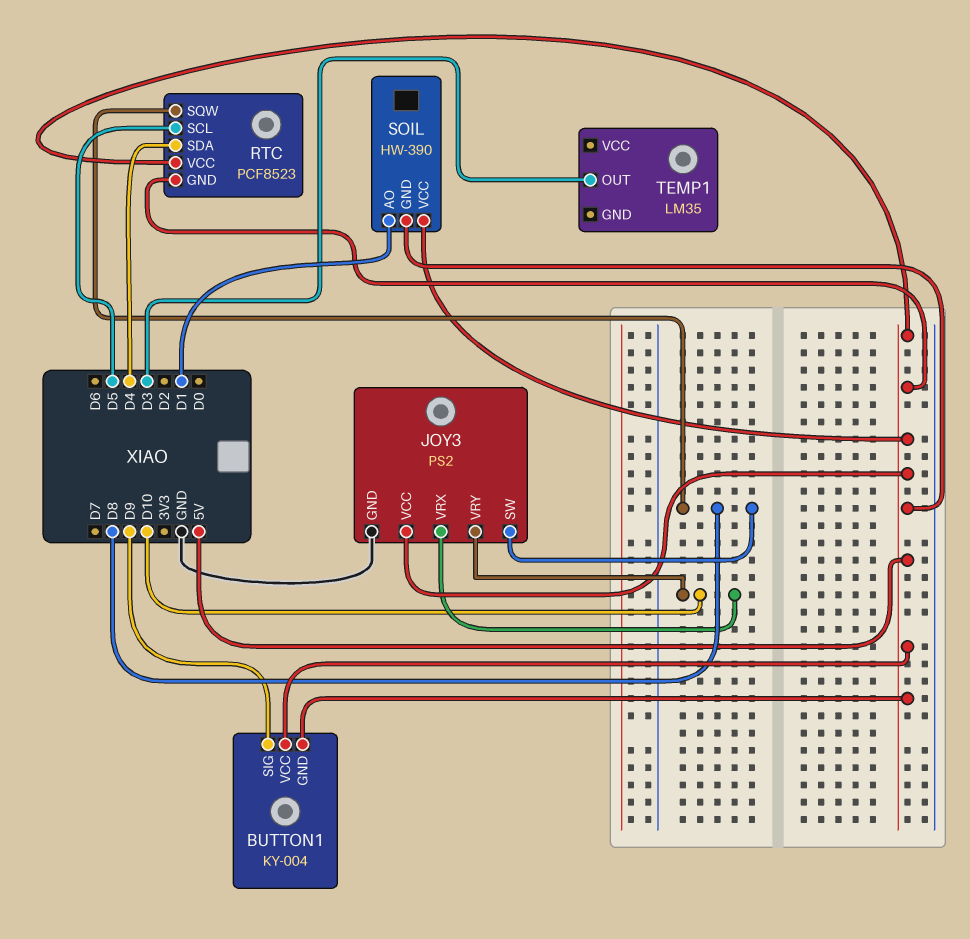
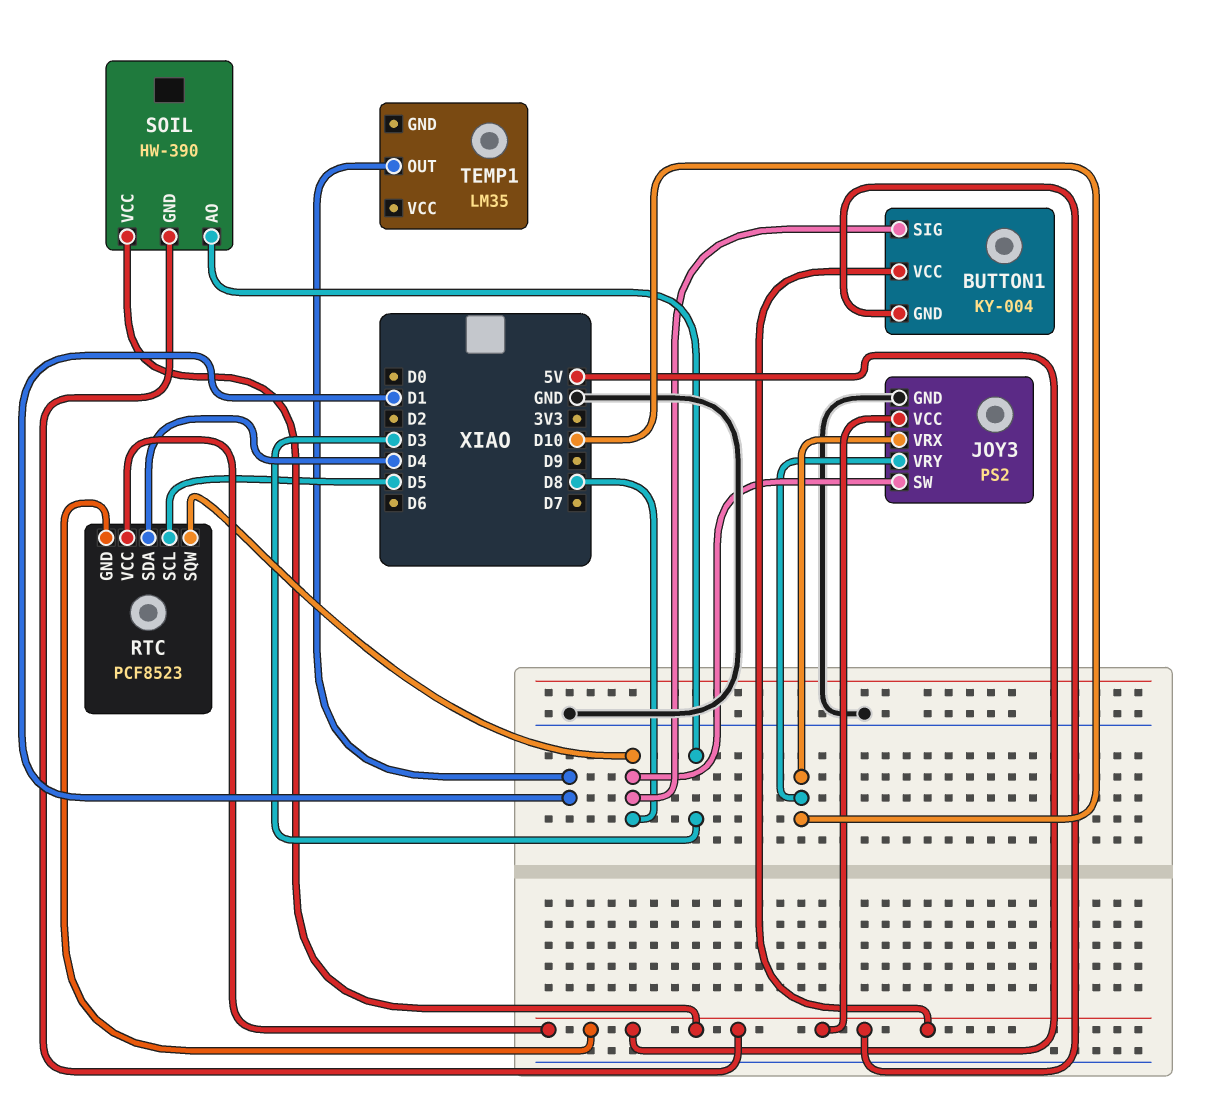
BUTTON1 pin SIG: D9 -> D8
SOIL pin AO: D1 -> D3
TEMP1 pin OUT: D3 -> D1

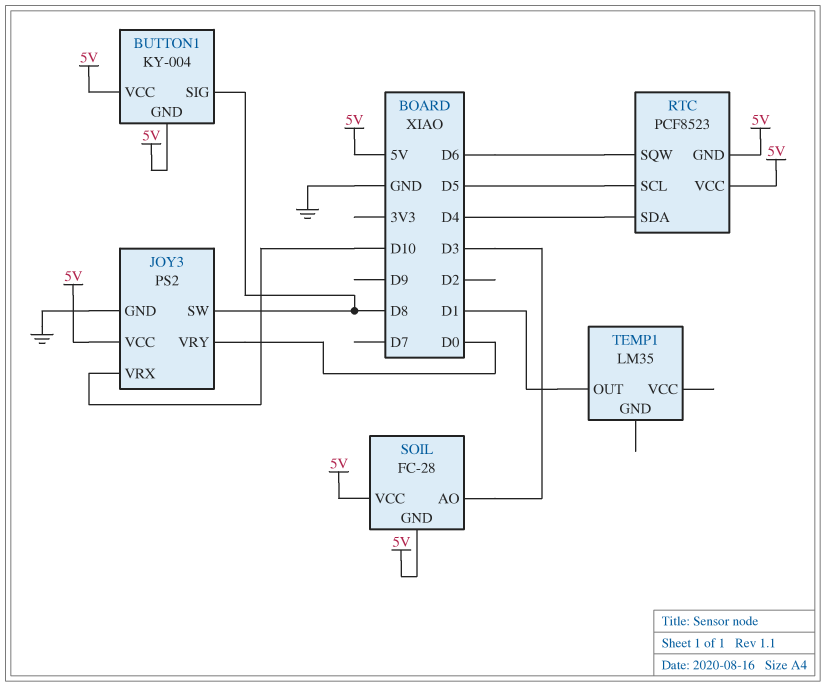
JOY3 pin VRY: D10 -> D0
RTC pin SQW: D8 -> D6
SOIL: HW-390 -> FC-28

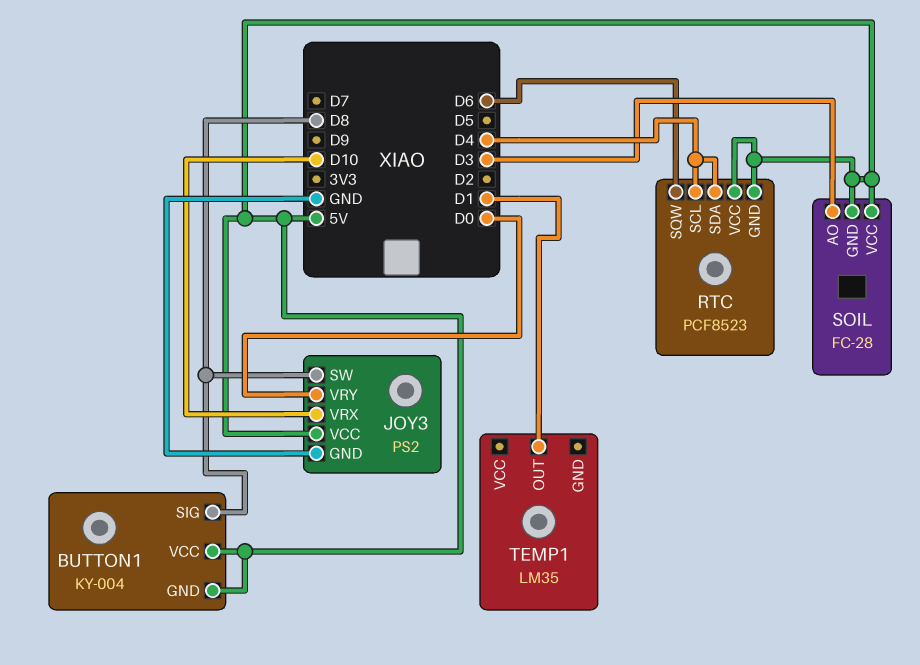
RTC pin SCL: D5 -> D4

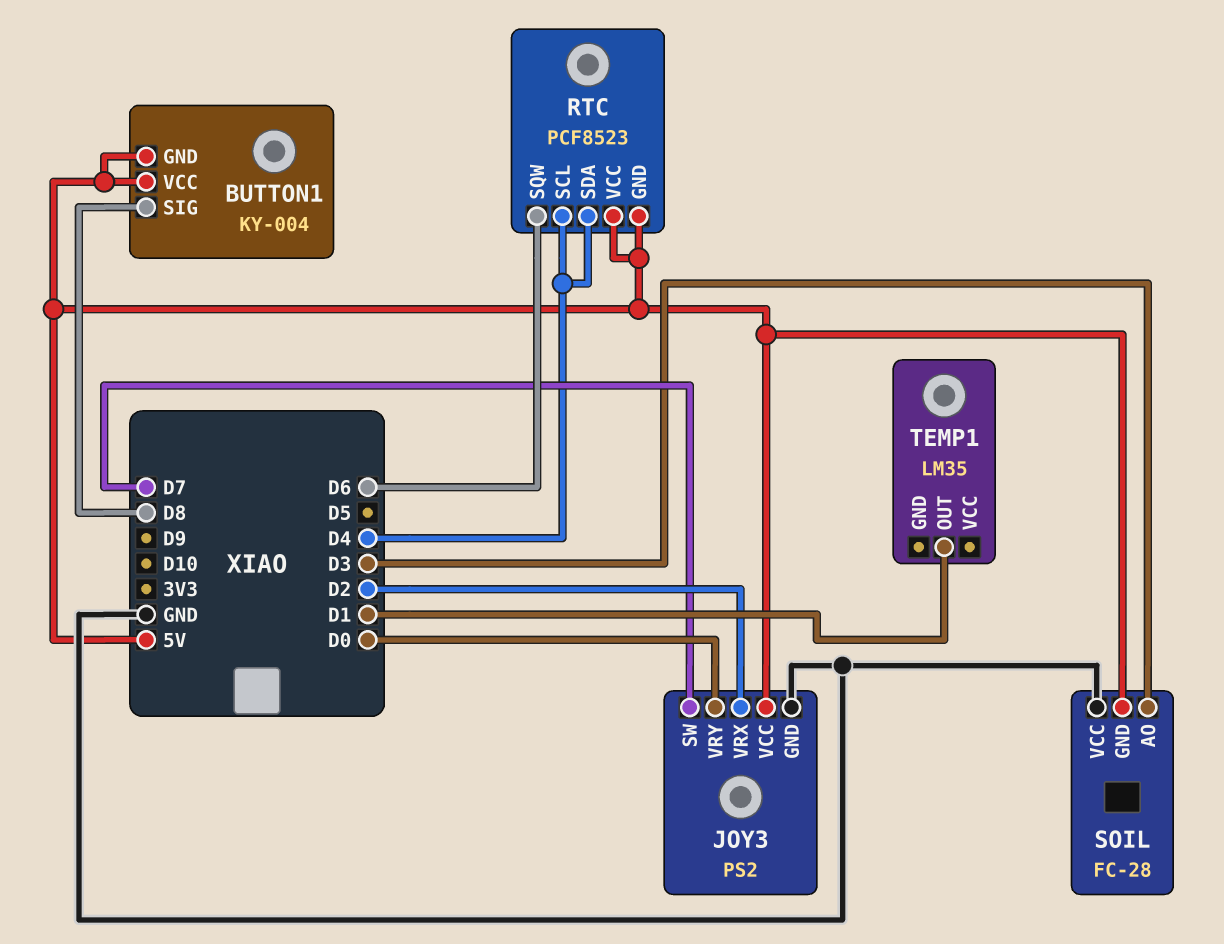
JOY3 pin SW: D8 -> D7
JOY3 pin VRX: D10 -> D2
SOIL pin VCC: 5V -> GND

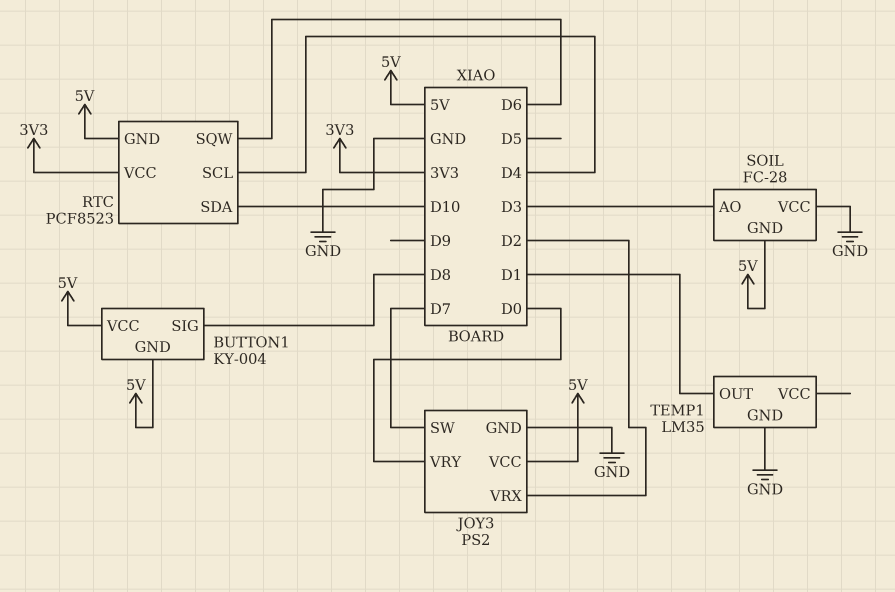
RTC pin SDA: D4 -> D10
RTC pin VCC: 5V -> 3V3
TEMP1 pin GND: none -> GND

